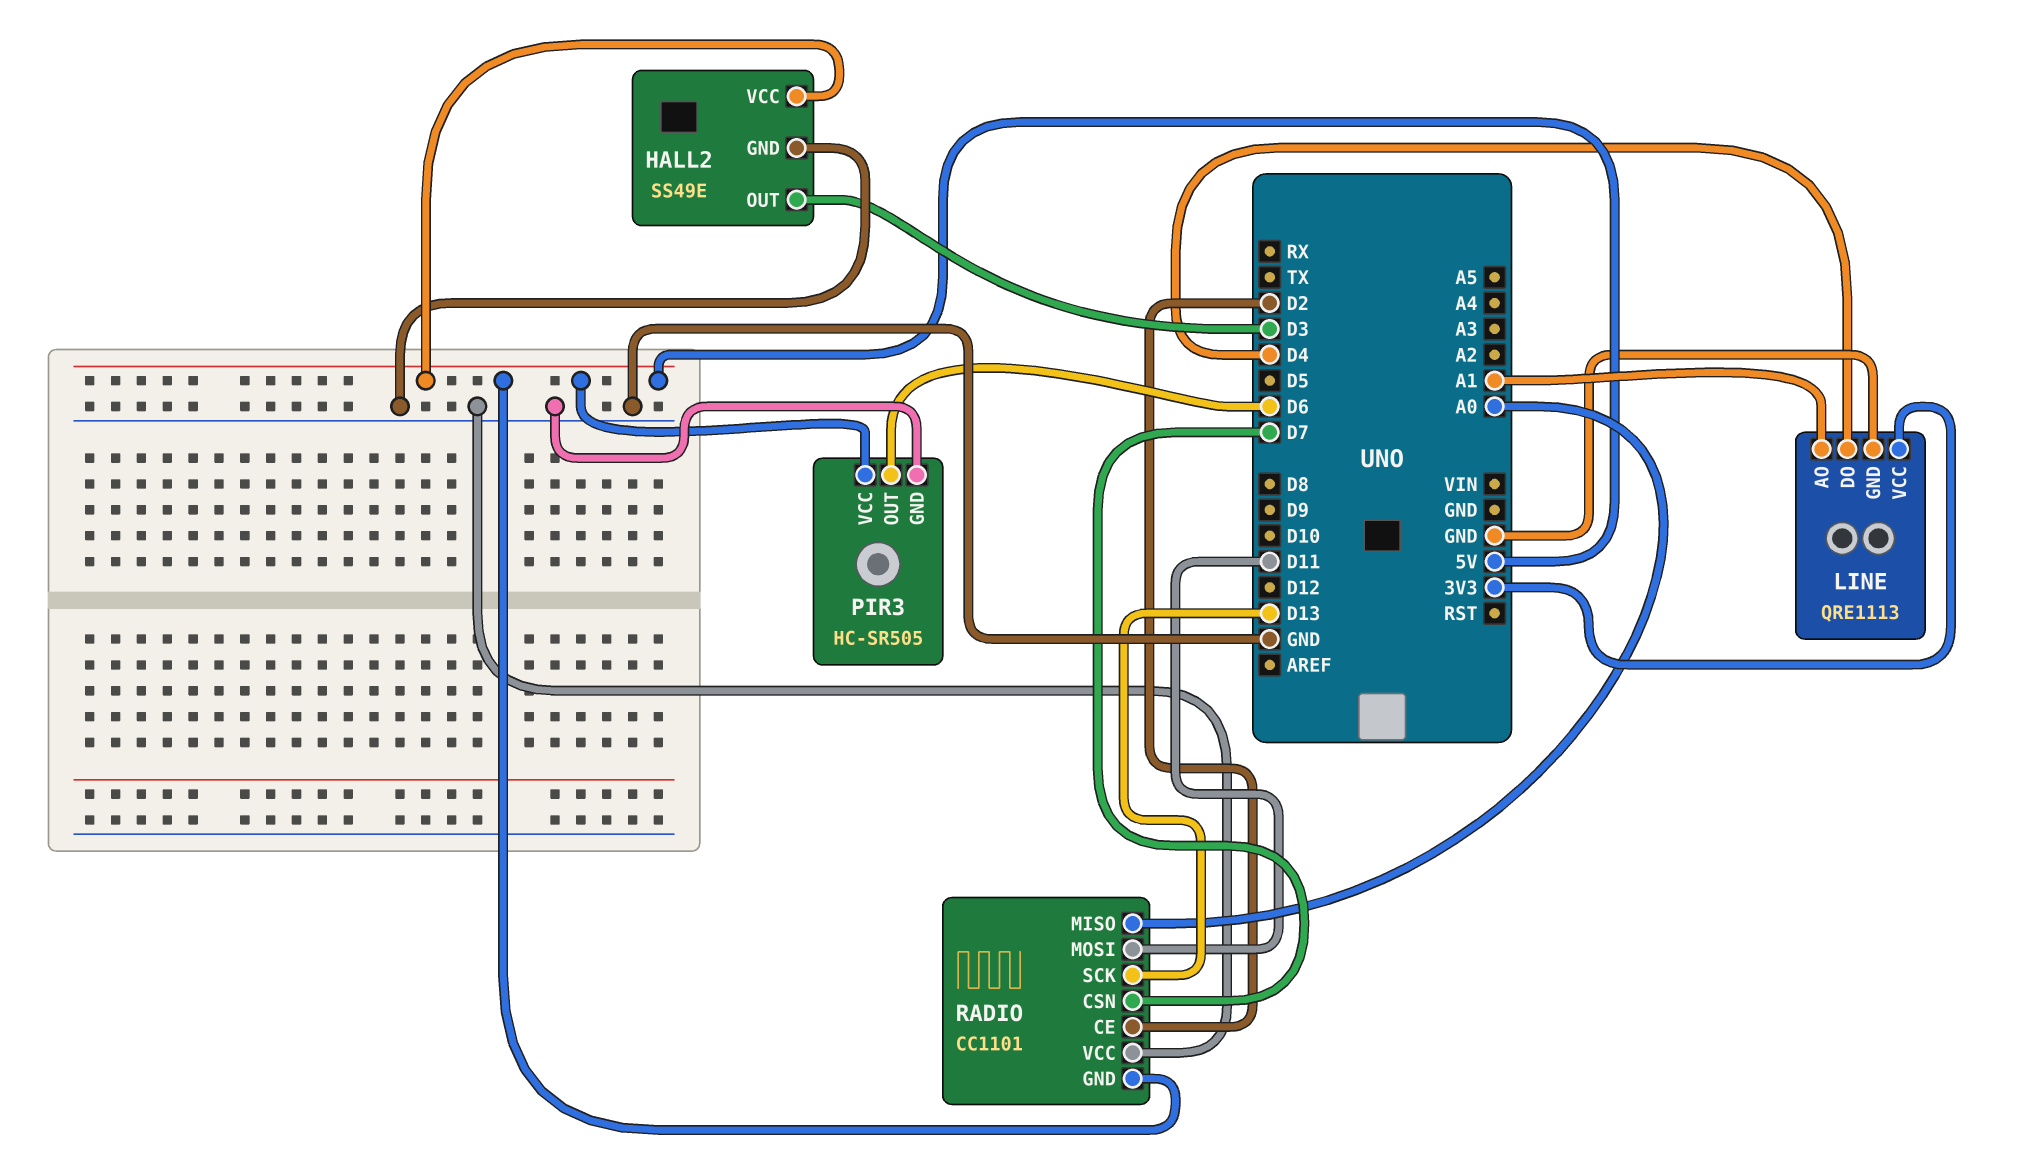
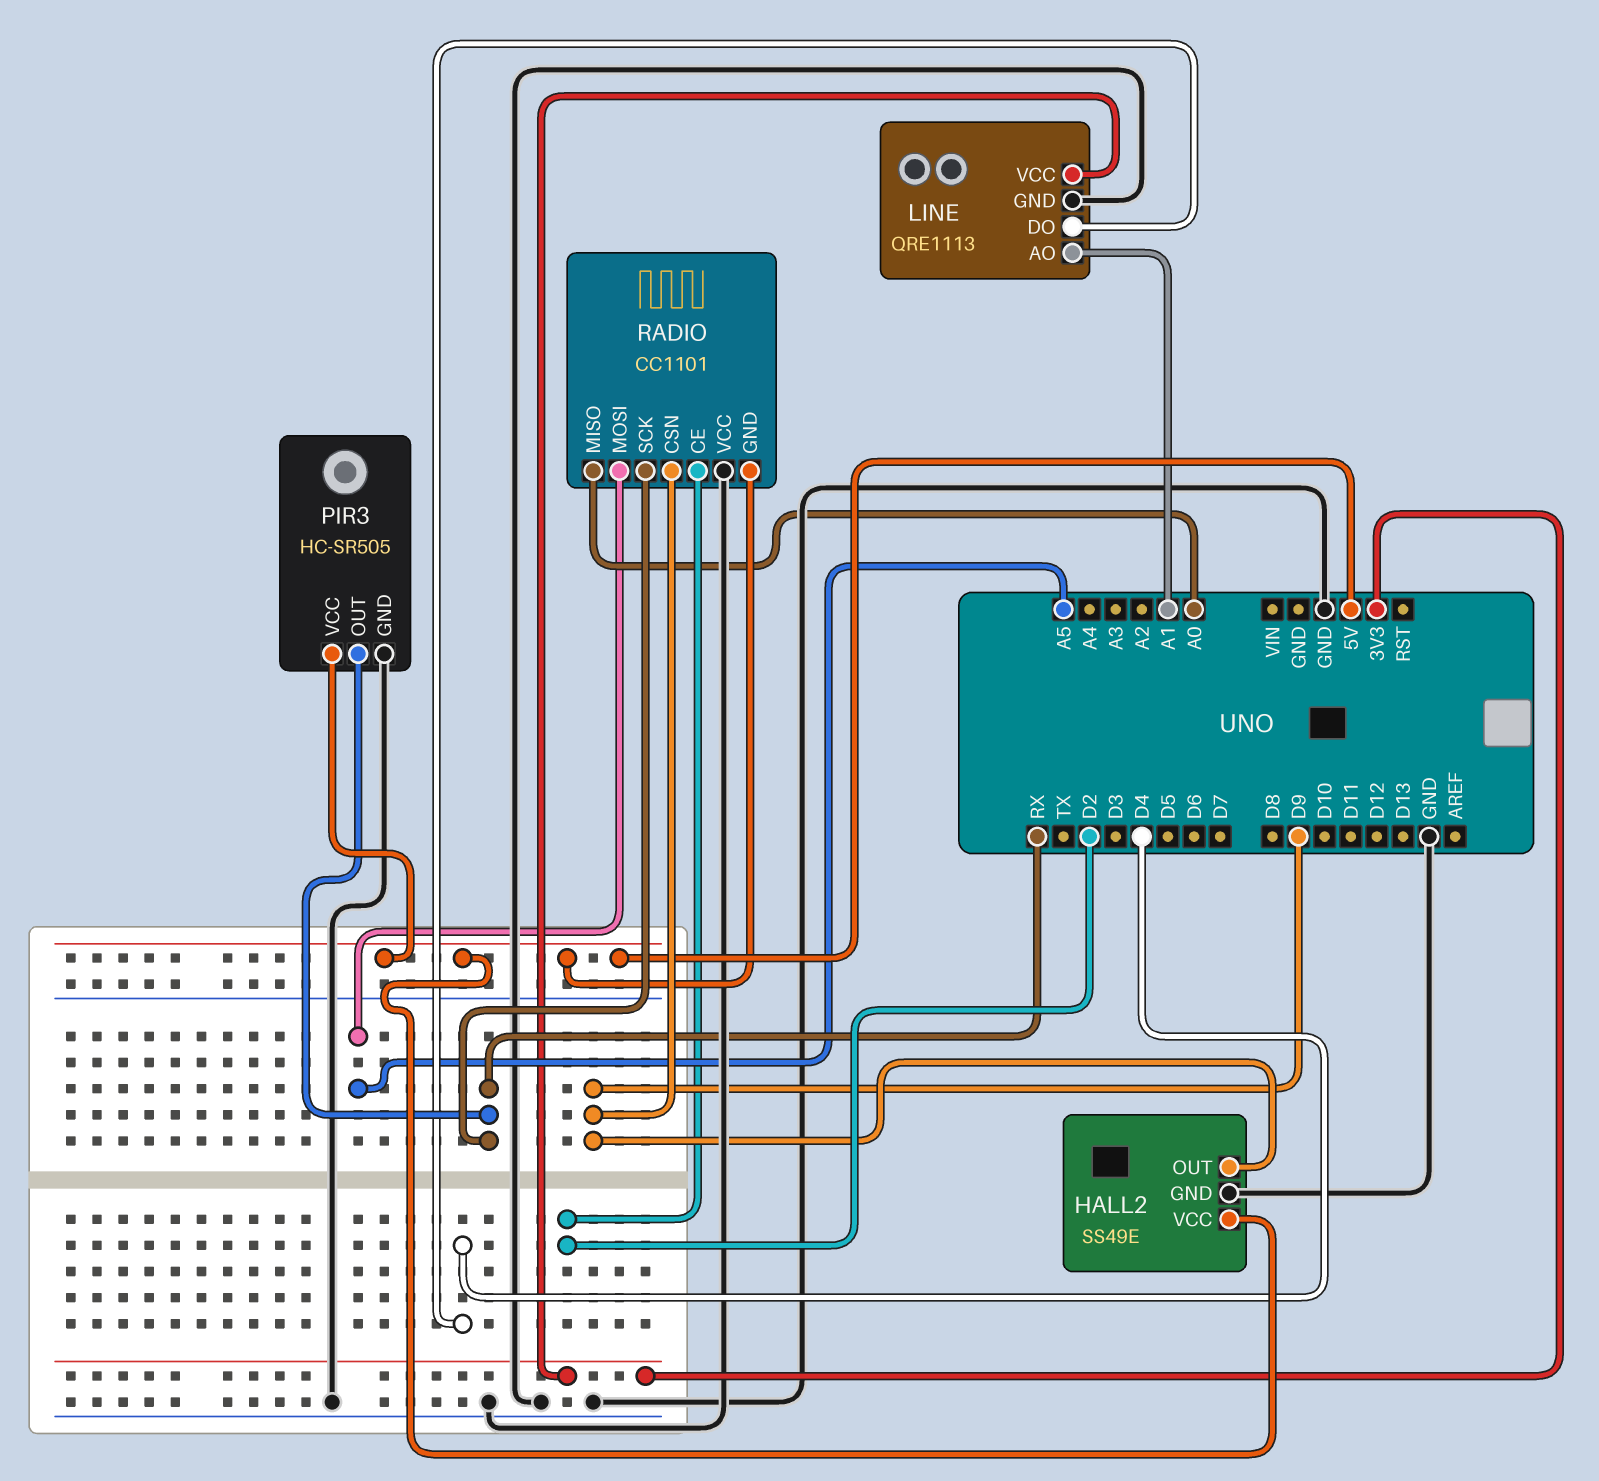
HALL2 pin OUT: D3 -> D9
PIR3 pin OUT: D6 -> RX
RADIO pin CSN: D7 -> D9
RADIO pin MOSI: D11 -> A5
RADIO pin SCK: D13 -> RX

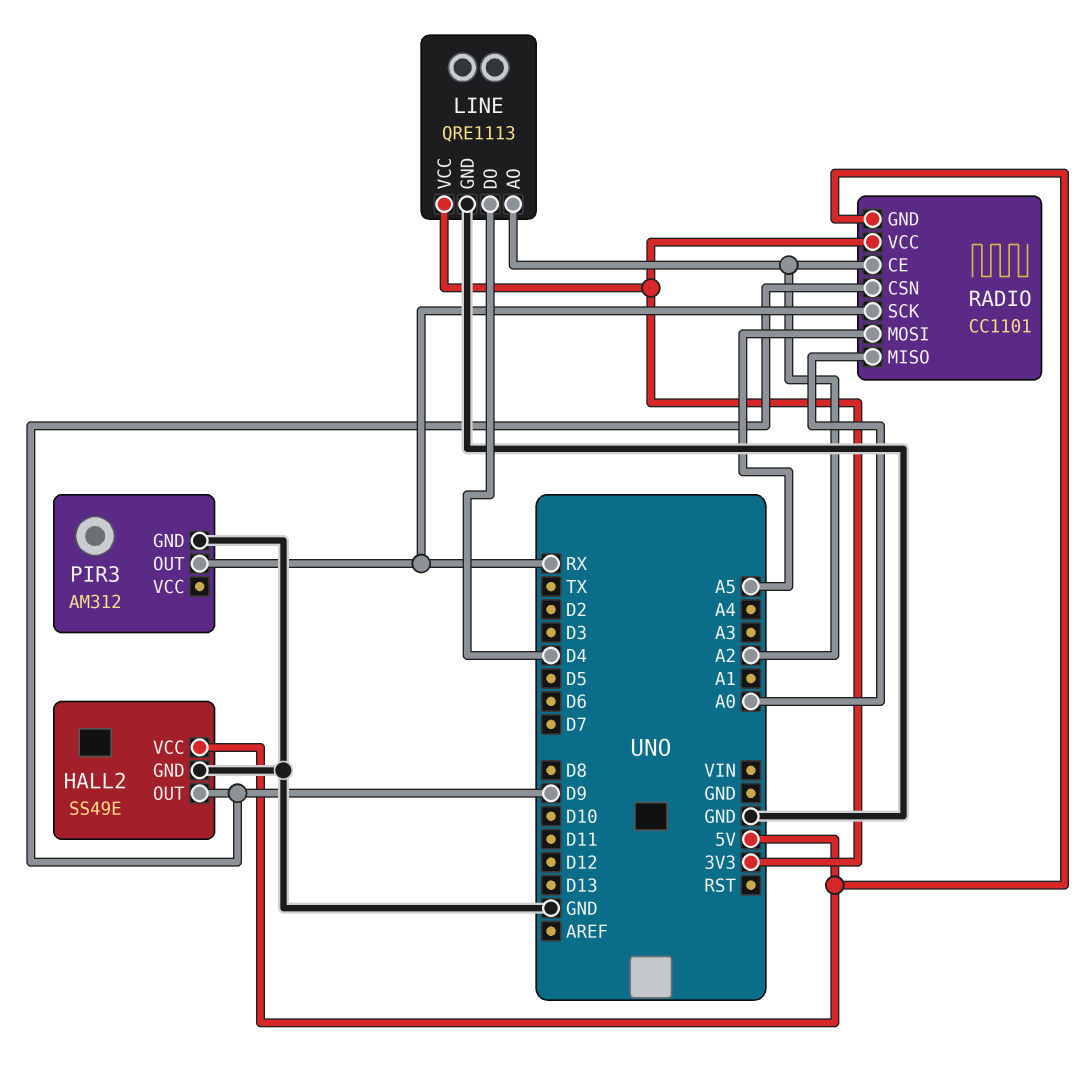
LINE pin AO: A1 -> A2
PIR3: HC-SR505 -> AM312
PIR3 pin VCC: 5V -> none
RADIO pin CE: D2 -> A2
RADIO pin VCC: GND -> 3V3

